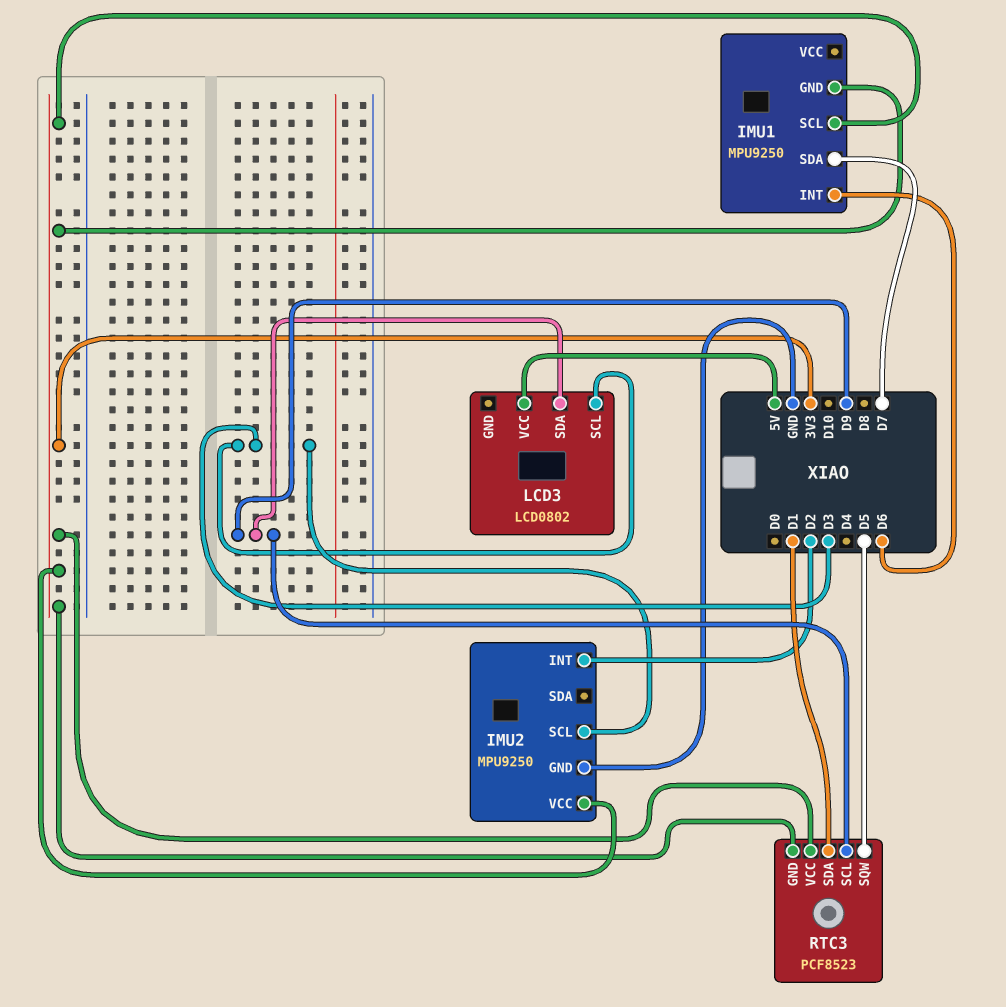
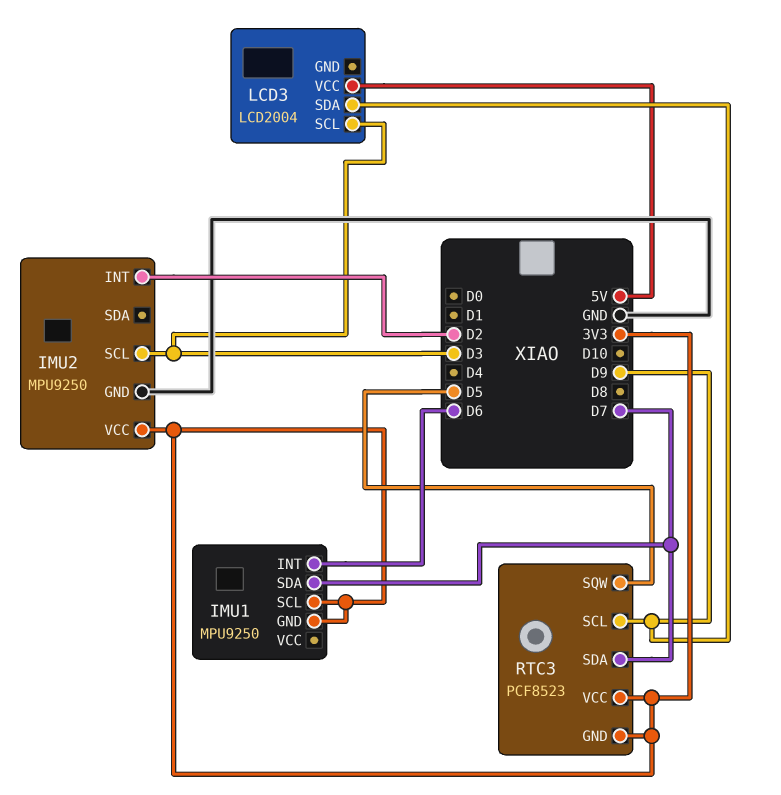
LCD3: LCD0802 -> LCD2004
RTC3 pin SDA: D1 -> D7

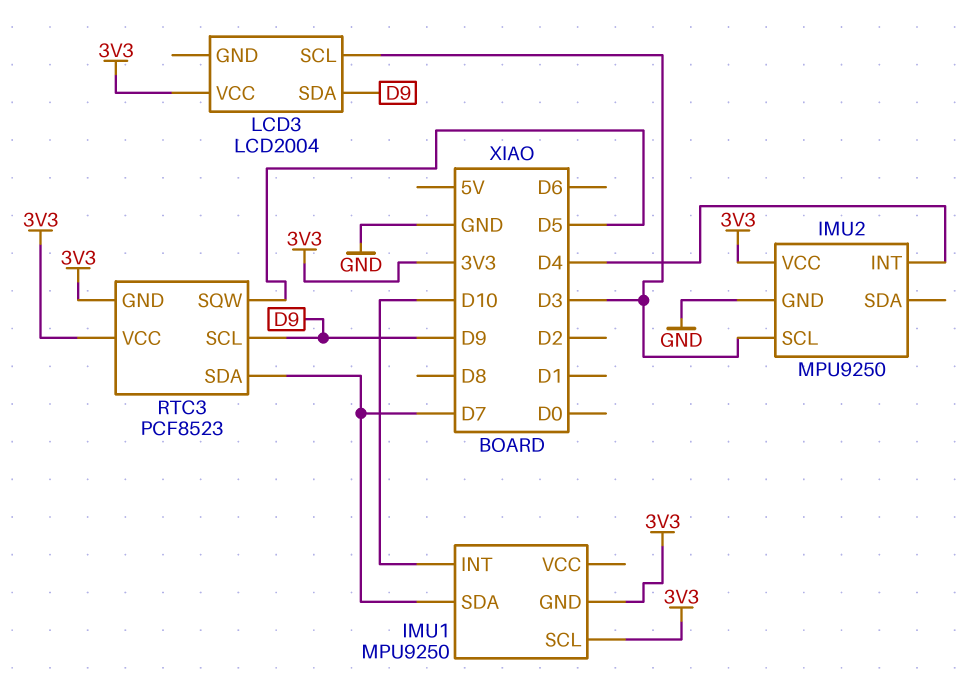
IMU1 pin INT: D6 -> D10
IMU2 pin INT: D2 -> D4
LCD3 pin VCC: 5V -> 3V3

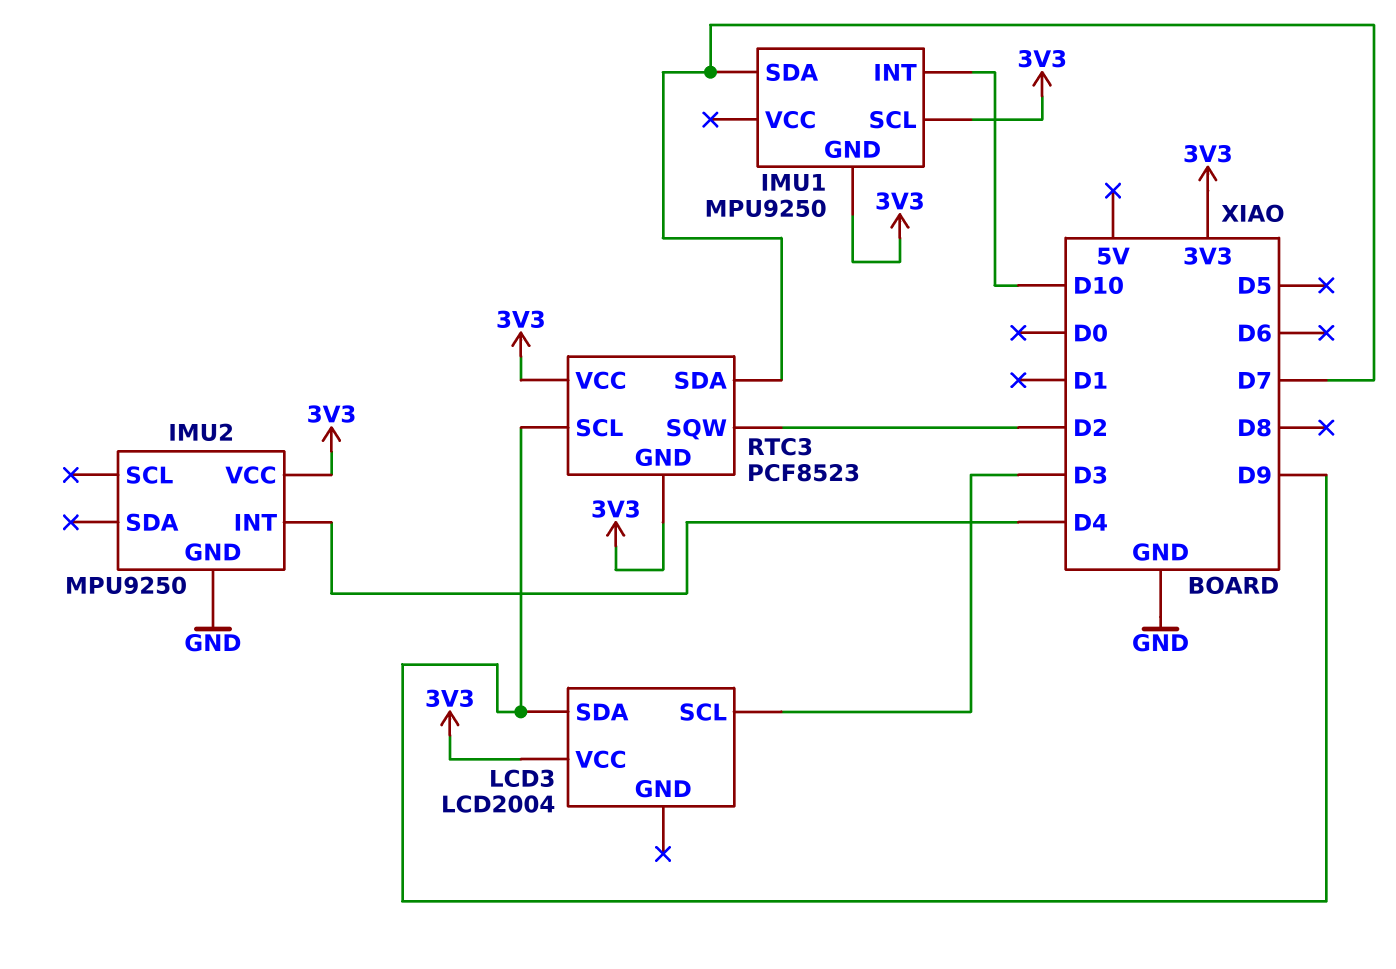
IMU2 pin SCL: D3 -> none
RTC3 pin SQW: D5 -> D2

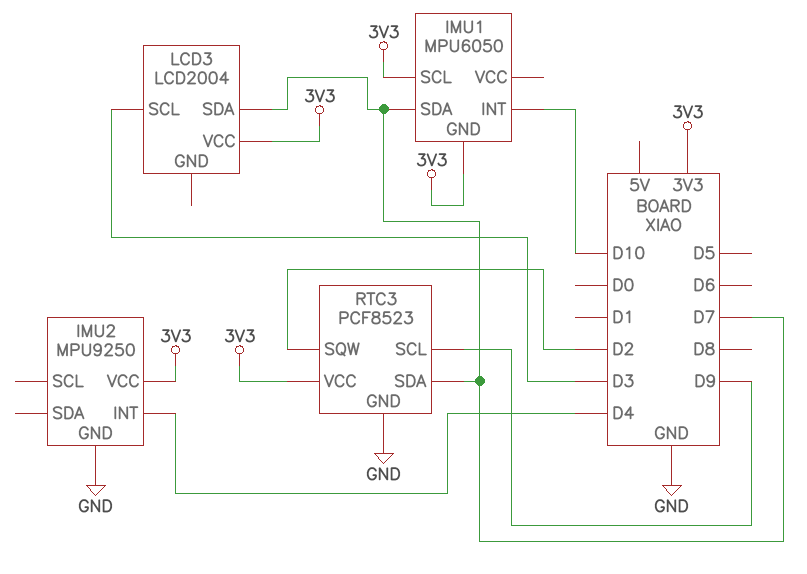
IMU1: MPU9250 -> MPU6050
LCD3 pin SDA: D9 -> D7
RTC3 pin GND: 3V3 -> GND

